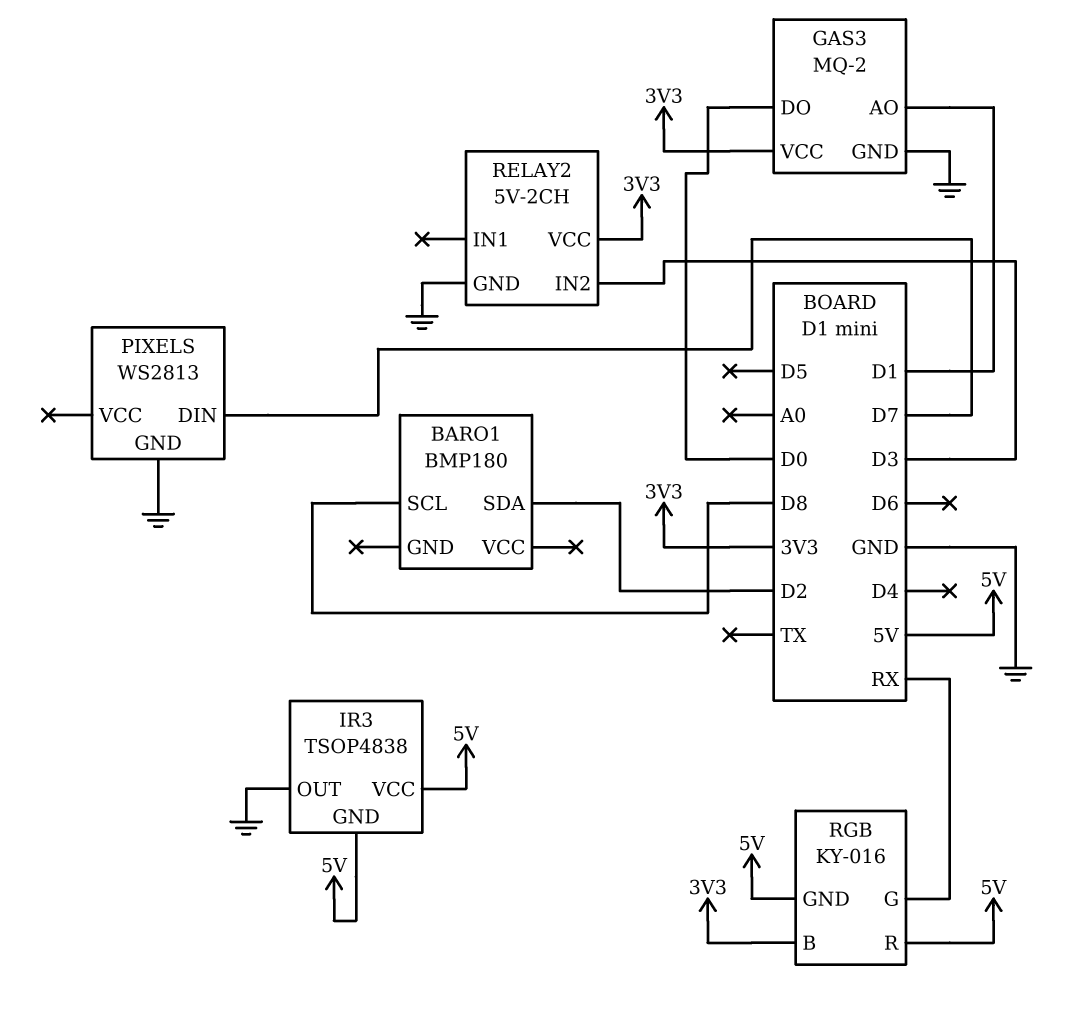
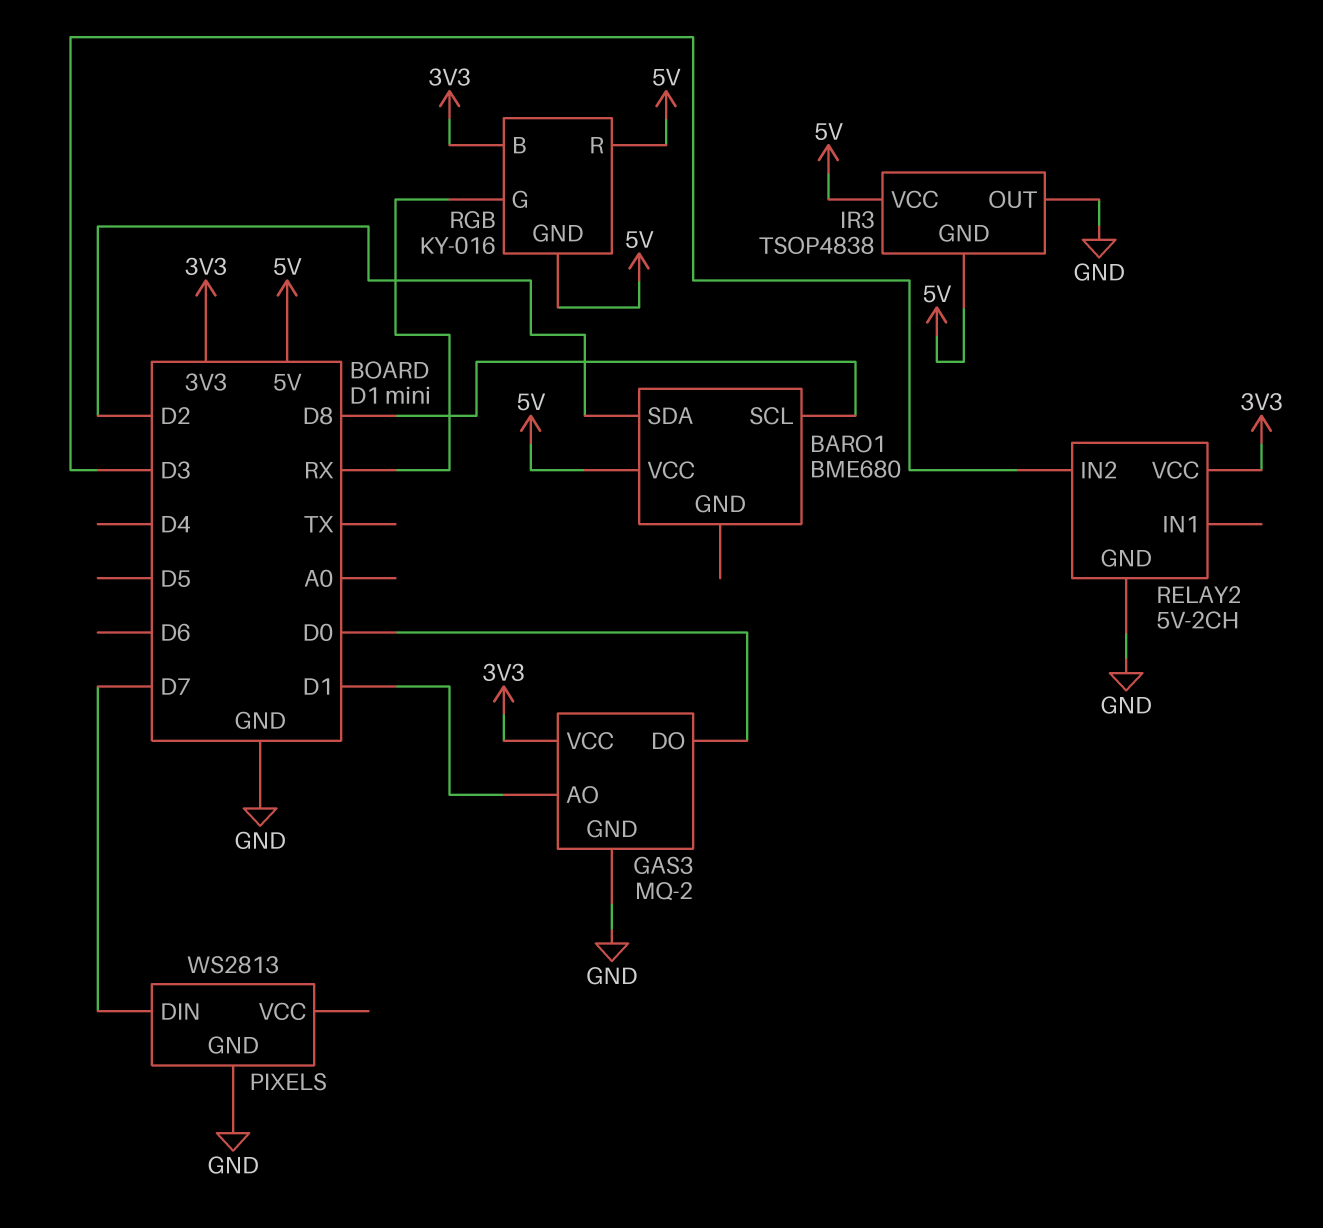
BARO1: BMP180 -> BME680
BARO1 pin VCC: none -> 5V

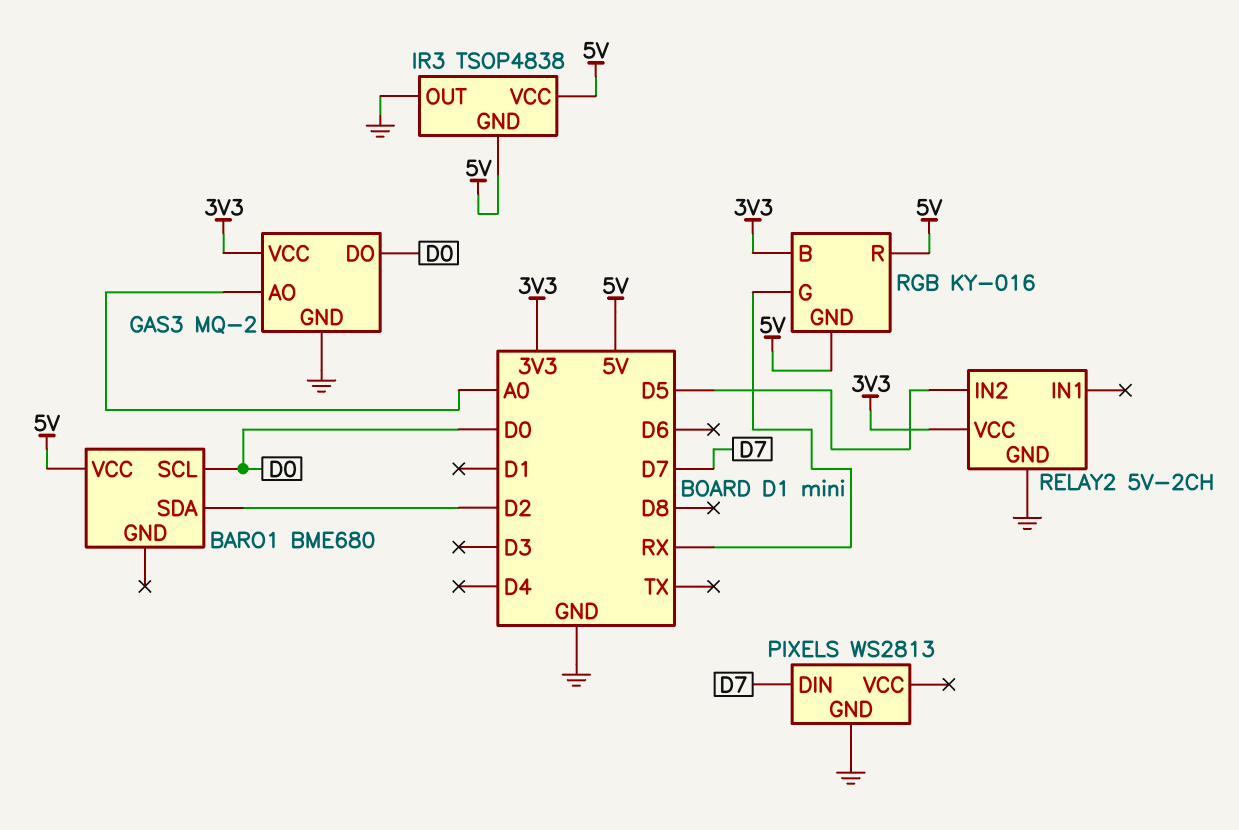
BARO1 pin SCL: D8 -> D0
GAS3 pin AO: D1 -> A0
RELAY2 pin IN2: D3 -> D5

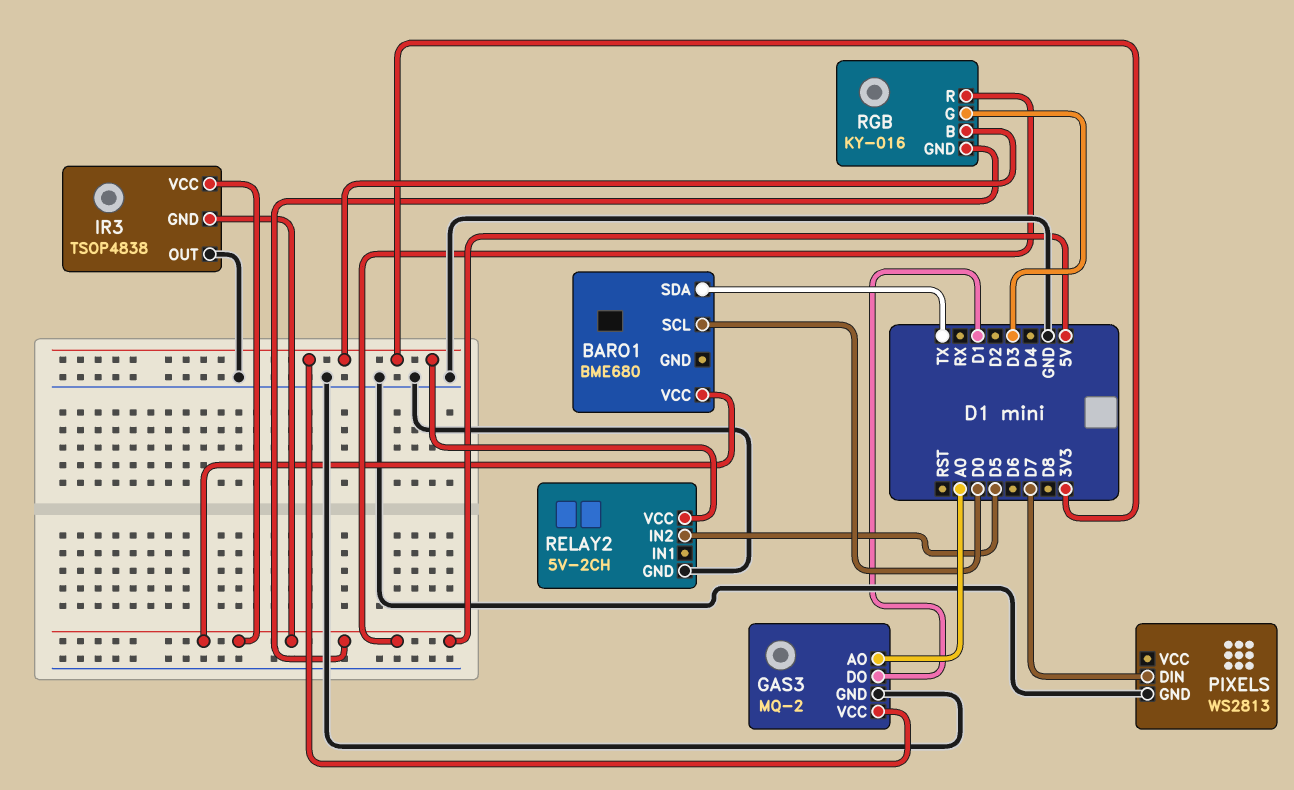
BARO1 pin SDA: D2 -> TX
GAS3 pin DO: D0 -> D1
RGB pin G: RX -> D3

